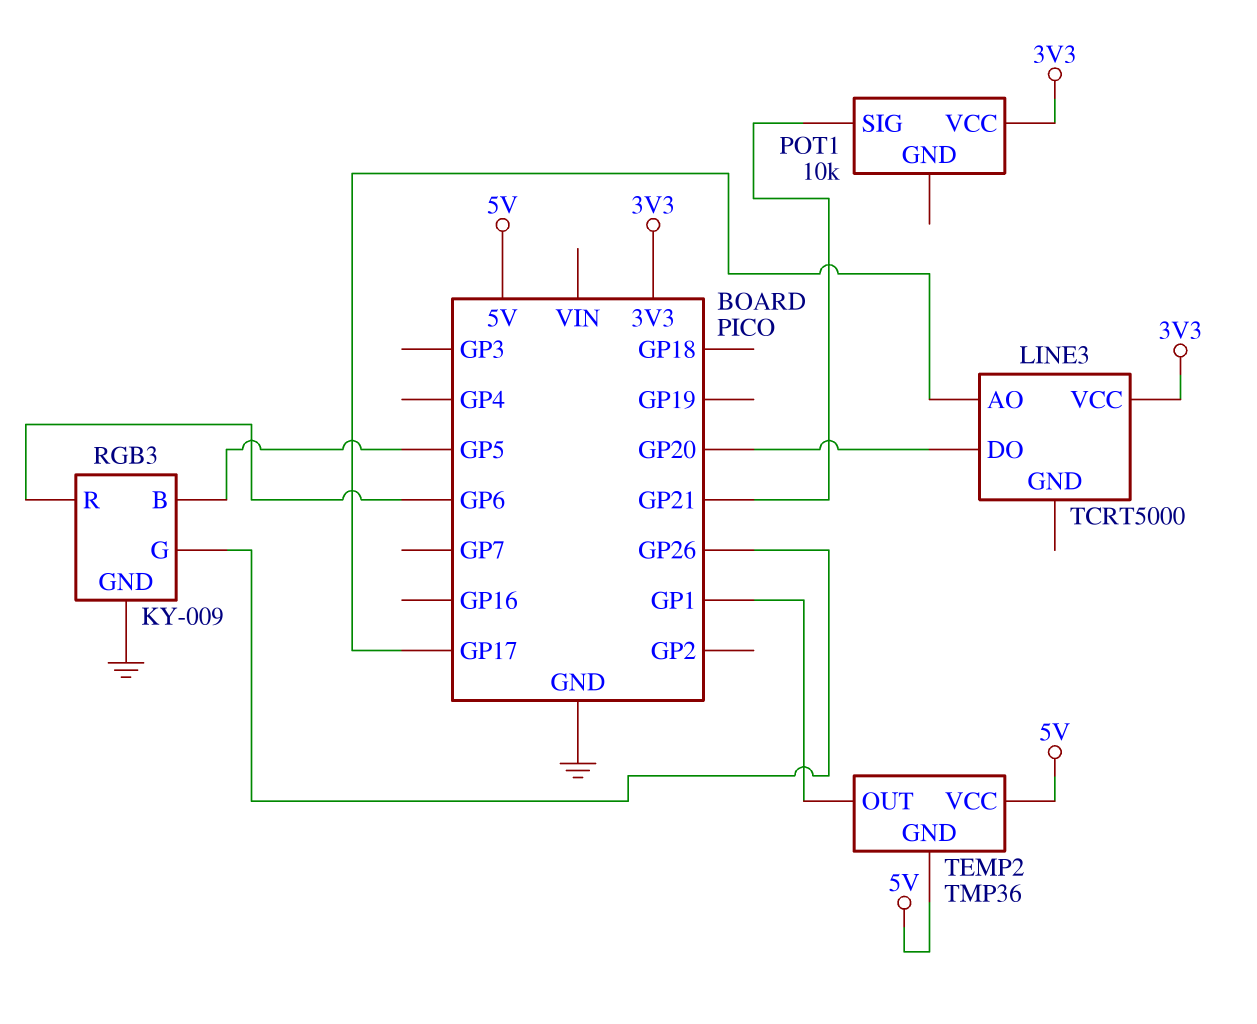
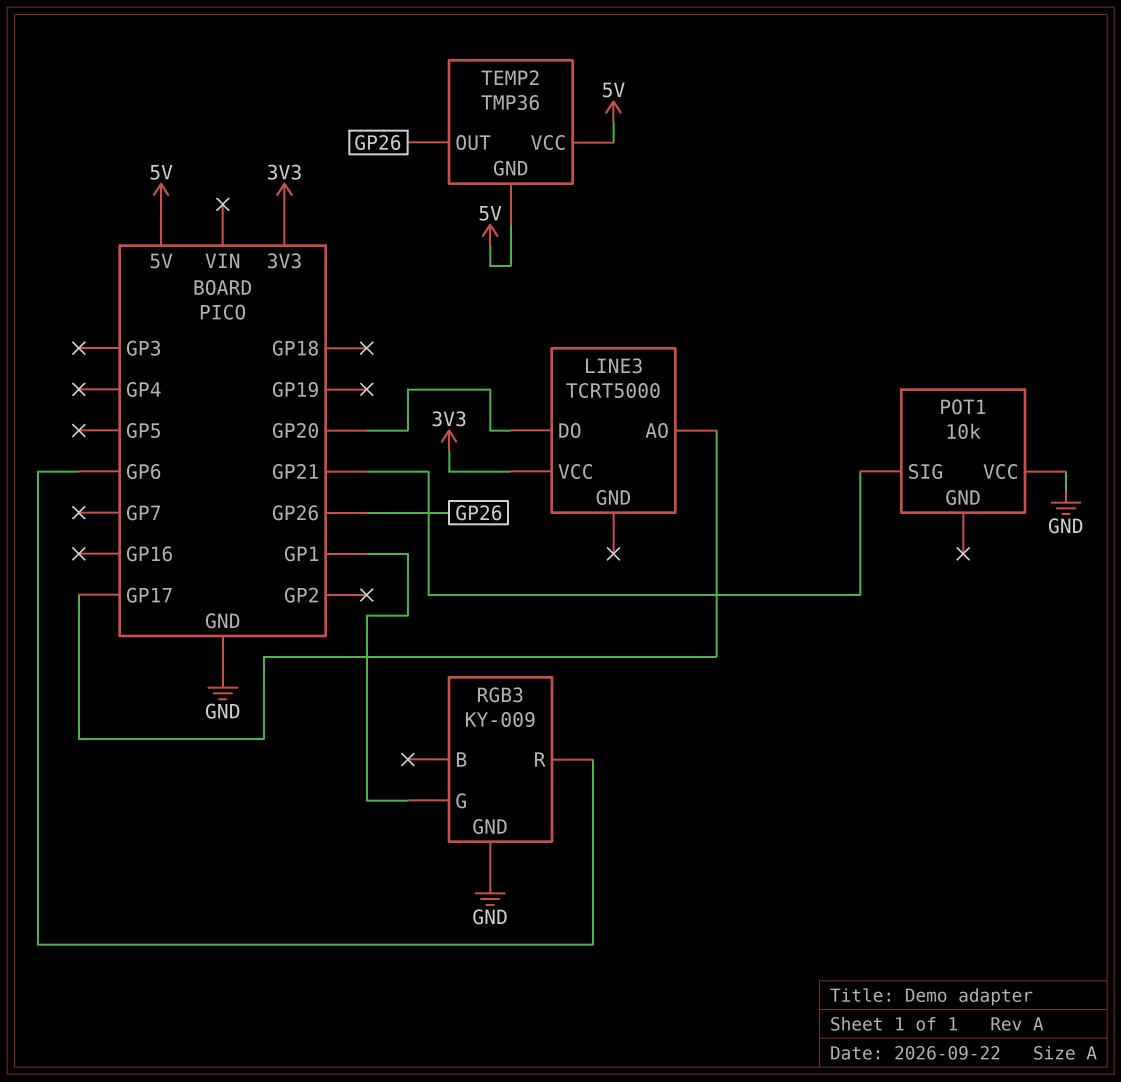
POT1 pin VCC: 3V3 -> GND
RGB3 pin B: GP5 -> none
RGB3 pin G: GP26 -> GP1
TEMP2 pin OUT: GP1 -> GP26

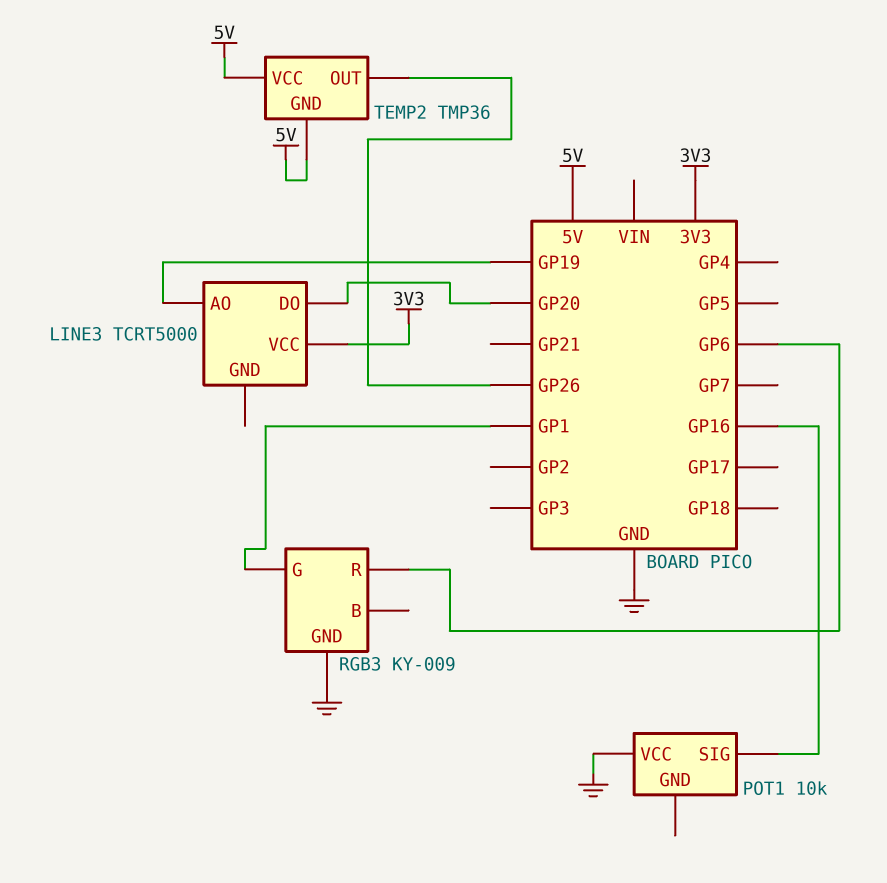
LINE3 pin AO: GP17 -> GP19
POT1 pin SIG: GP21 -> GP16

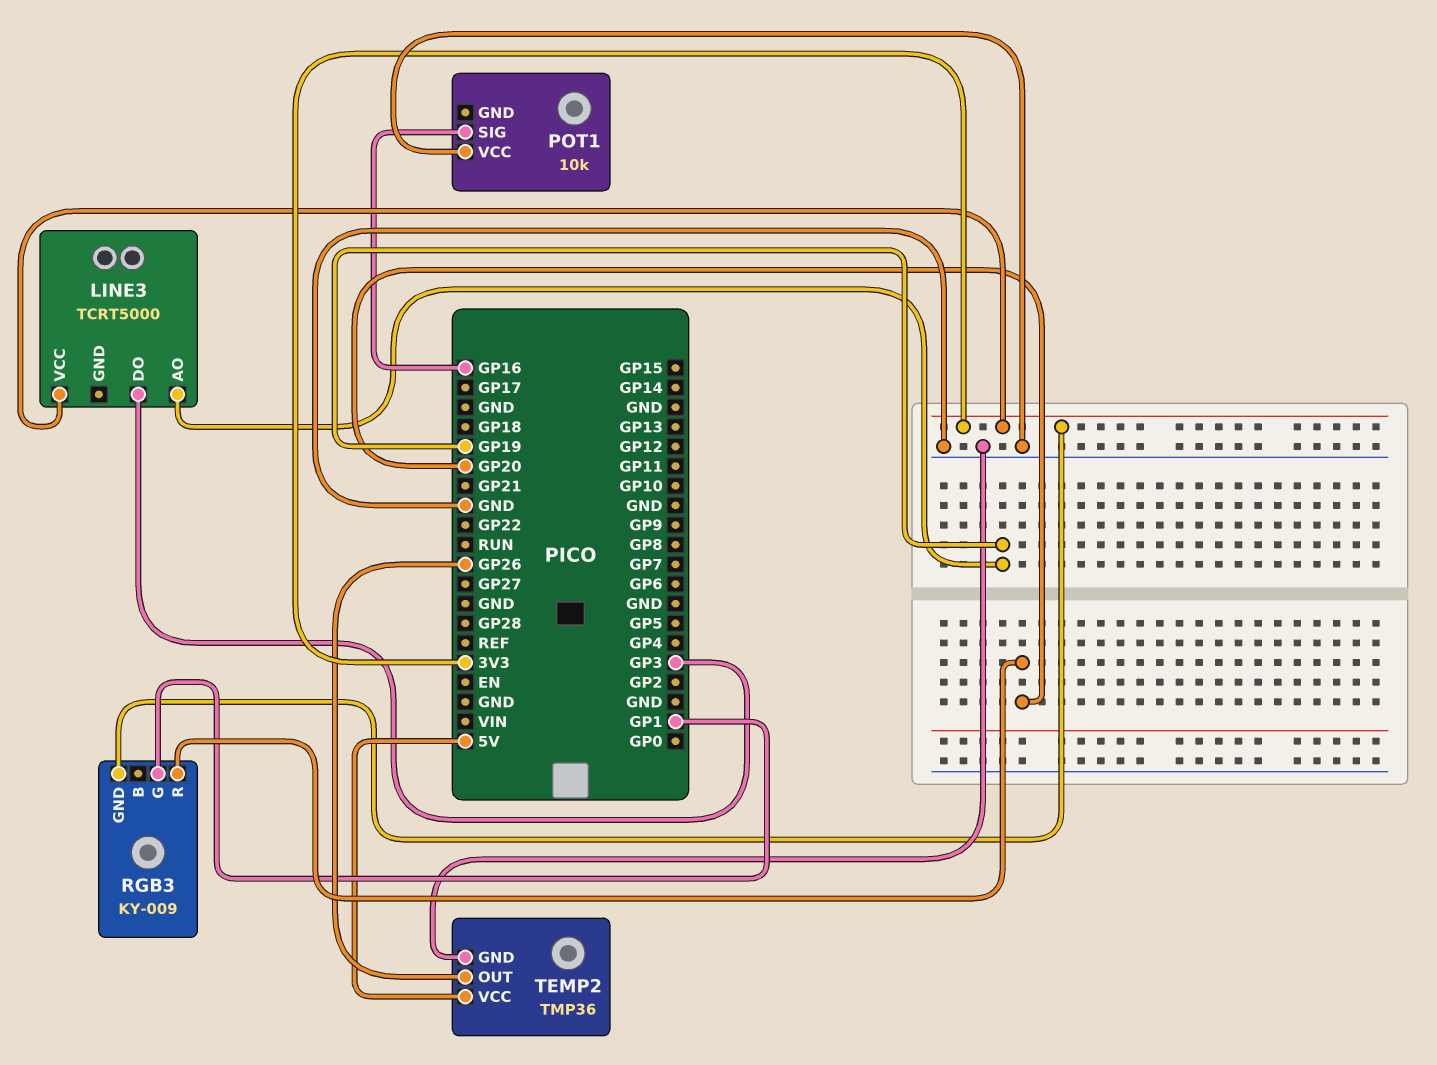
LINE3 pin DO: GP20 -> GP3
RGB3 pin GND: GND -> 3V3
RGB3 pin R: GP6 -> GP20
TEMP2 pin GND: 5V -> GND

